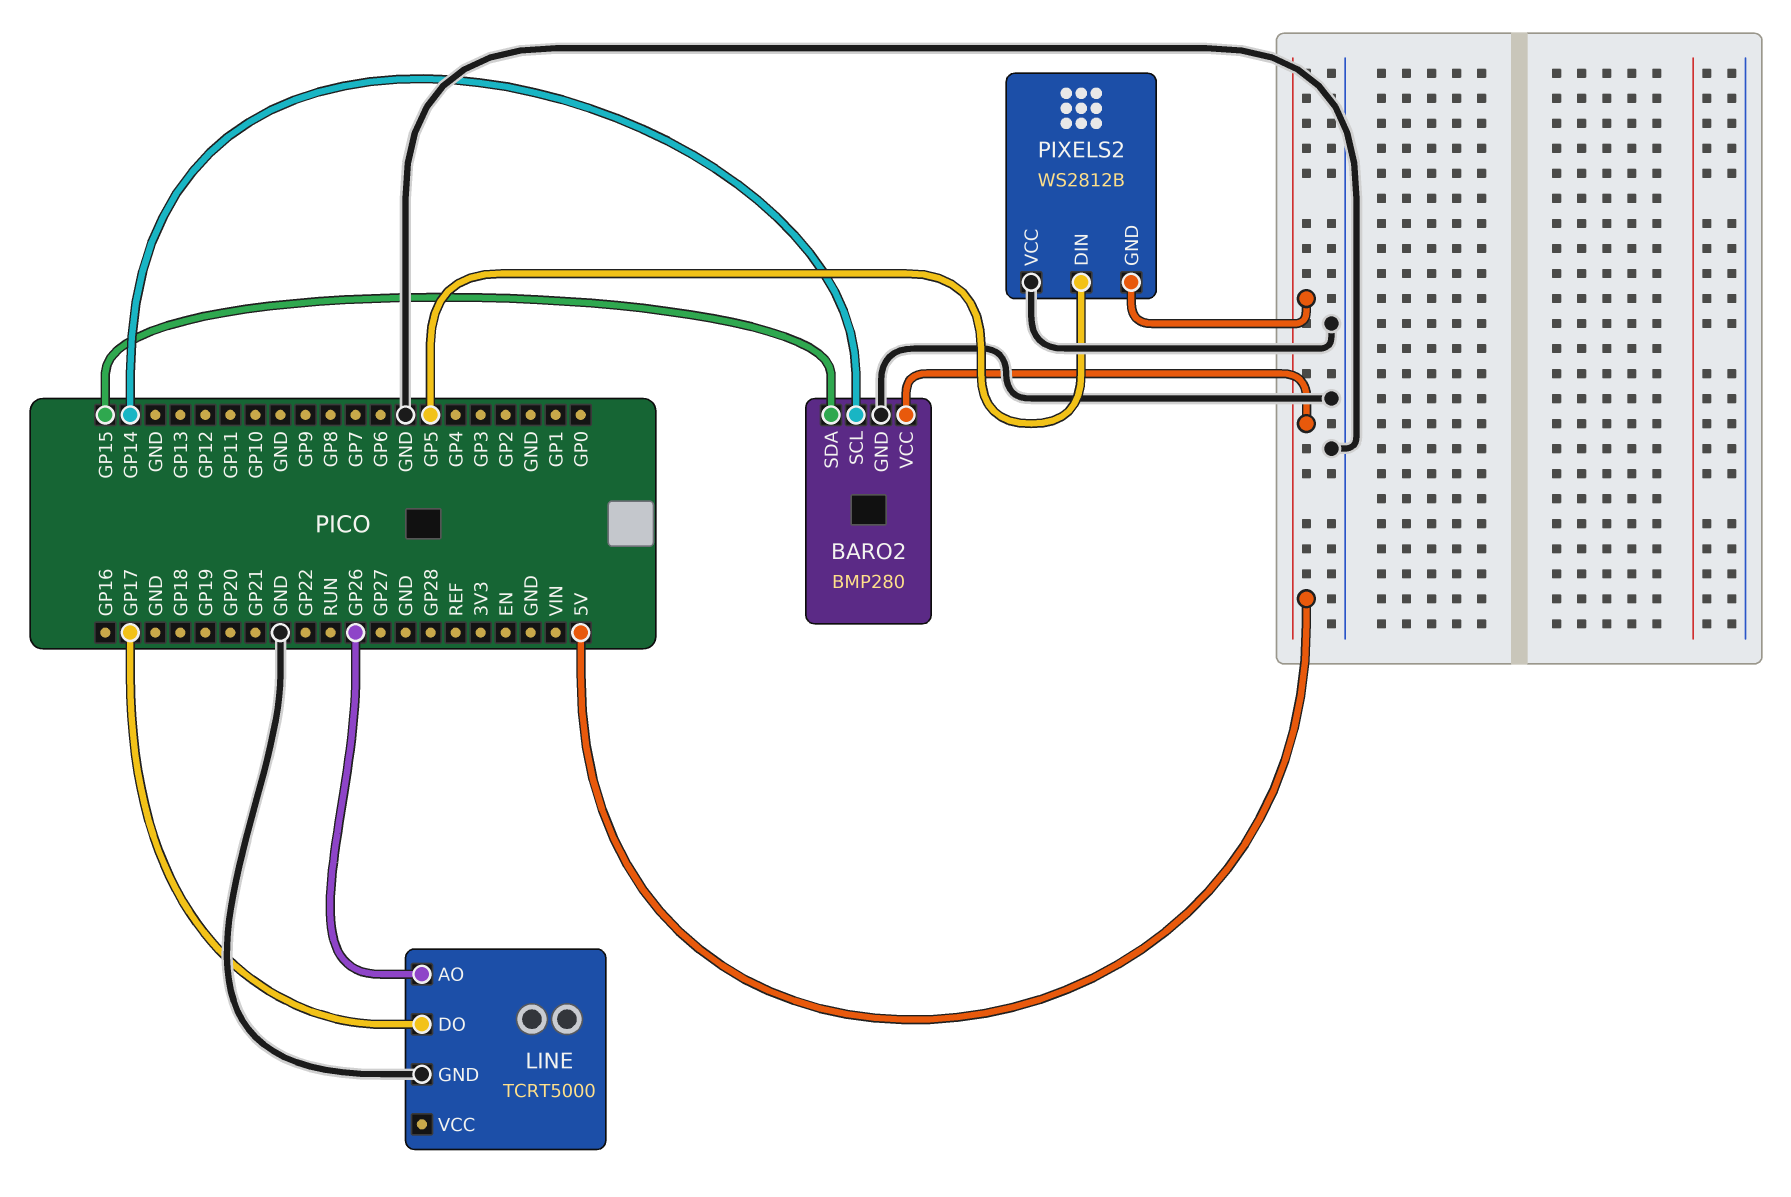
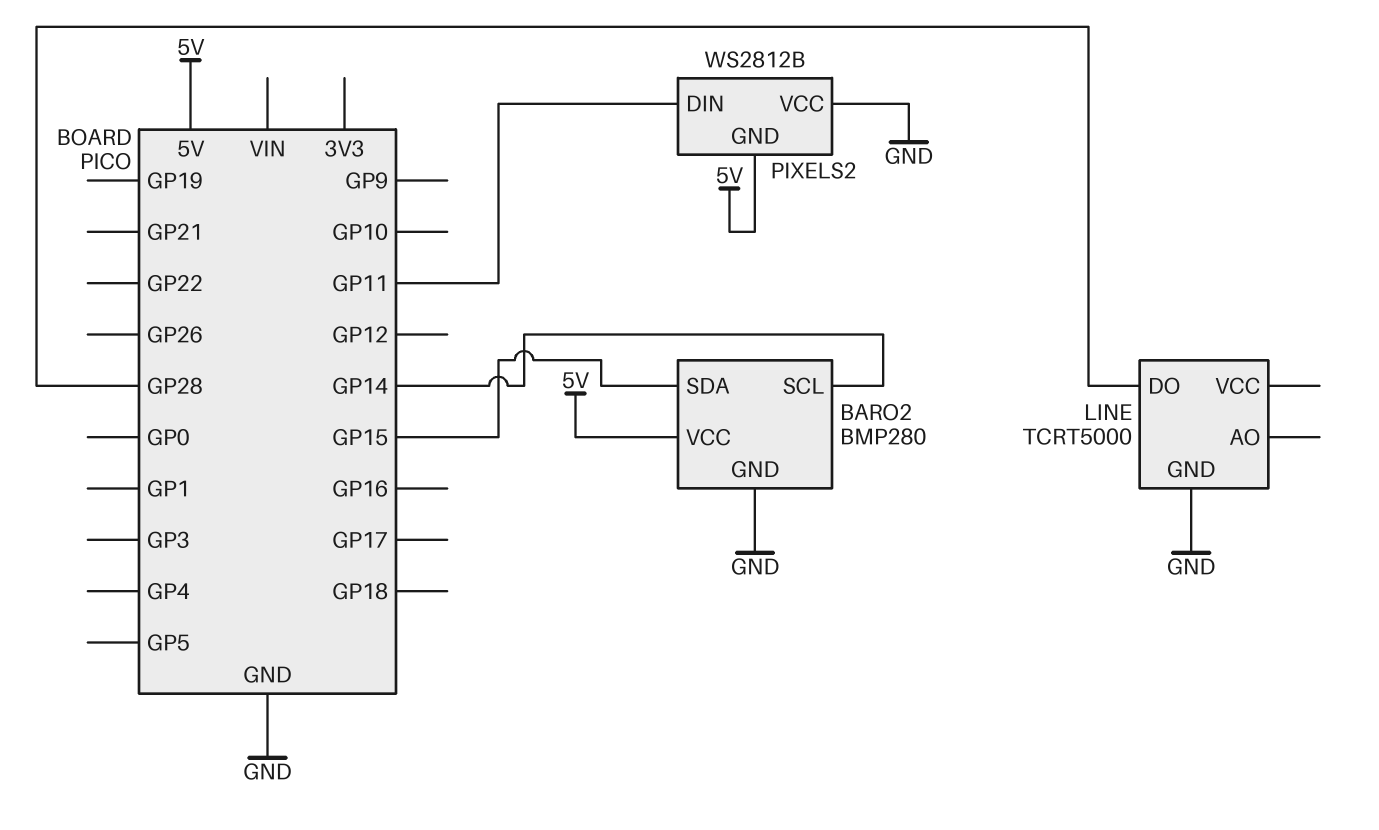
LINE pin AO: GP26 -> none
LINE pin DO: GP17 -> GP28
PIXELS2 pin DIN: GP5 -> GP11

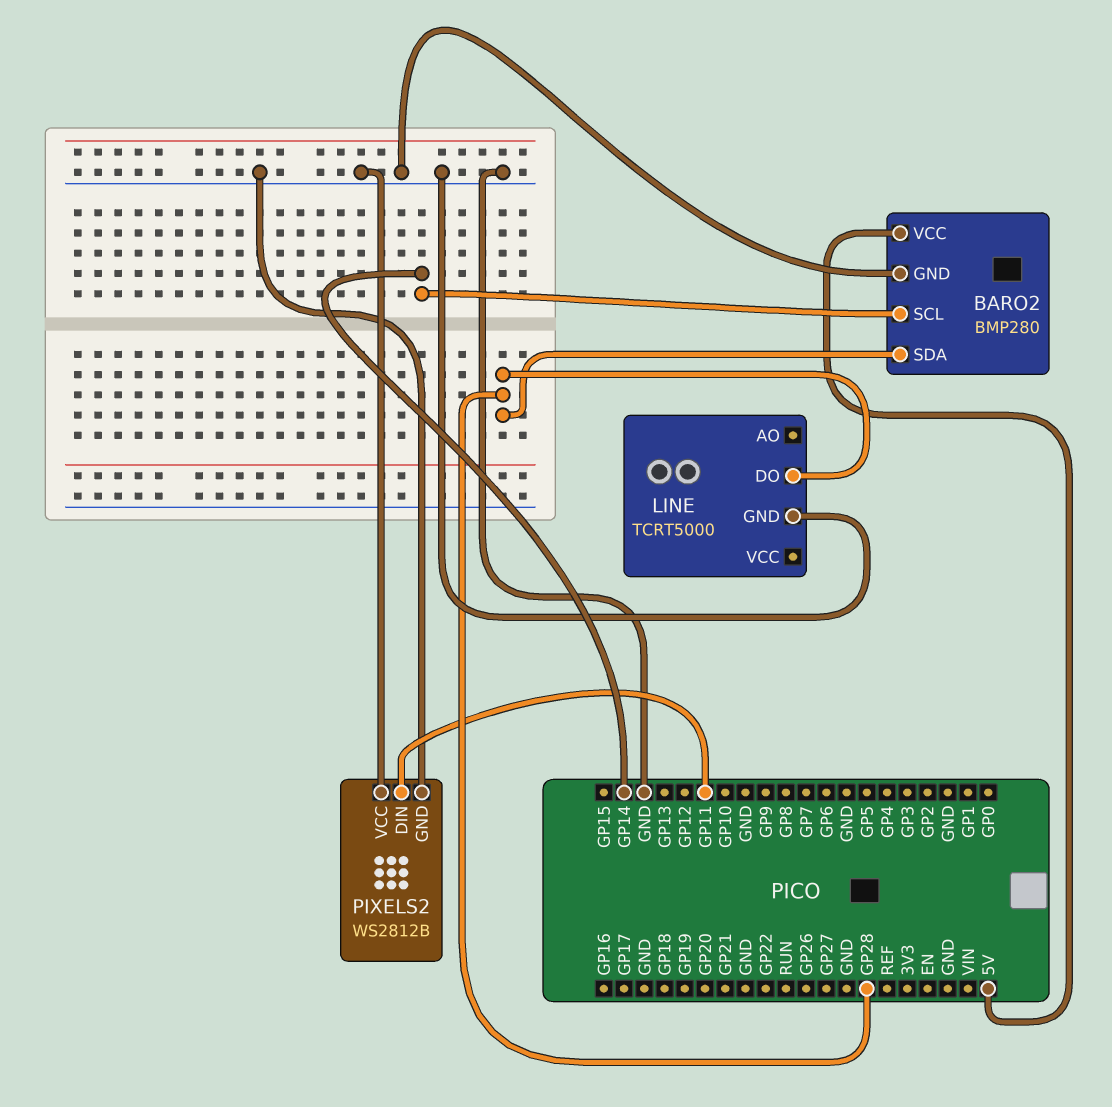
BARO2 pin SDA: GP15 -> GP28
PIXELS2 pin GND: 5V -> GND

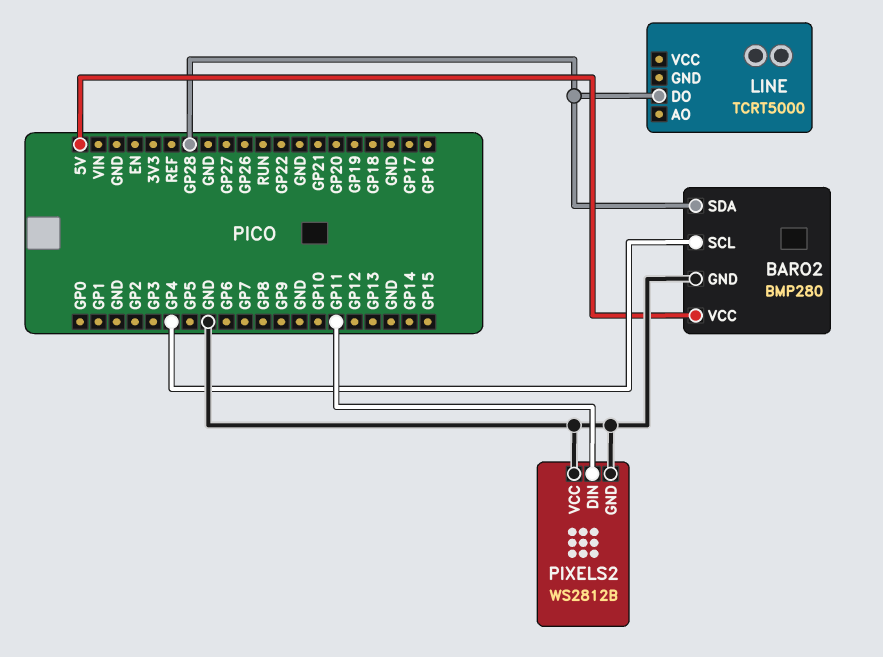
BARO2 pin SCL: GP14 -> GP4
LINE pin GND: GND -> none

